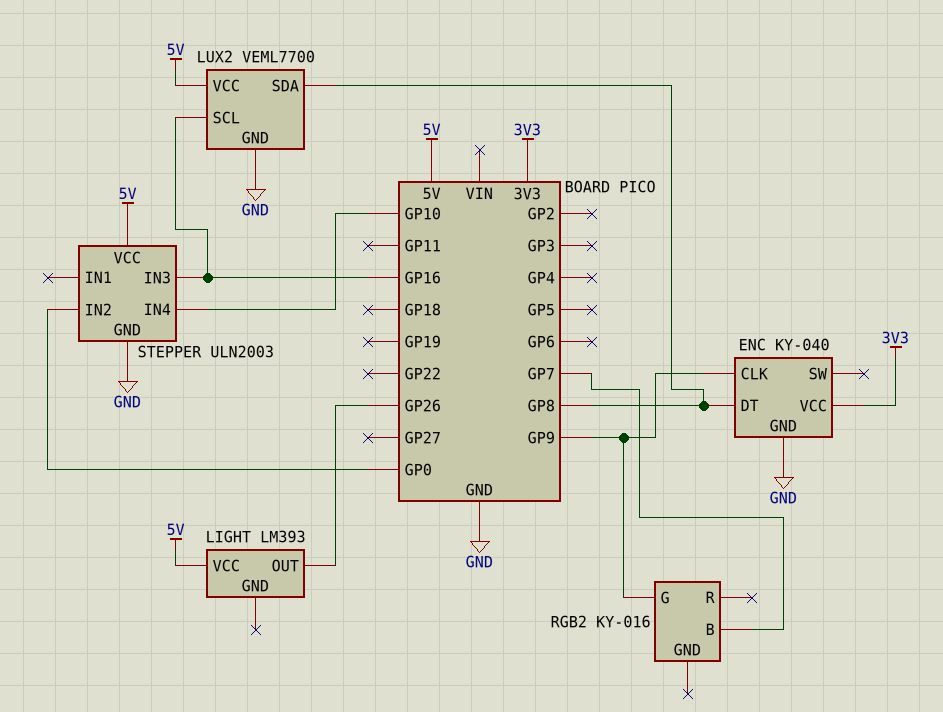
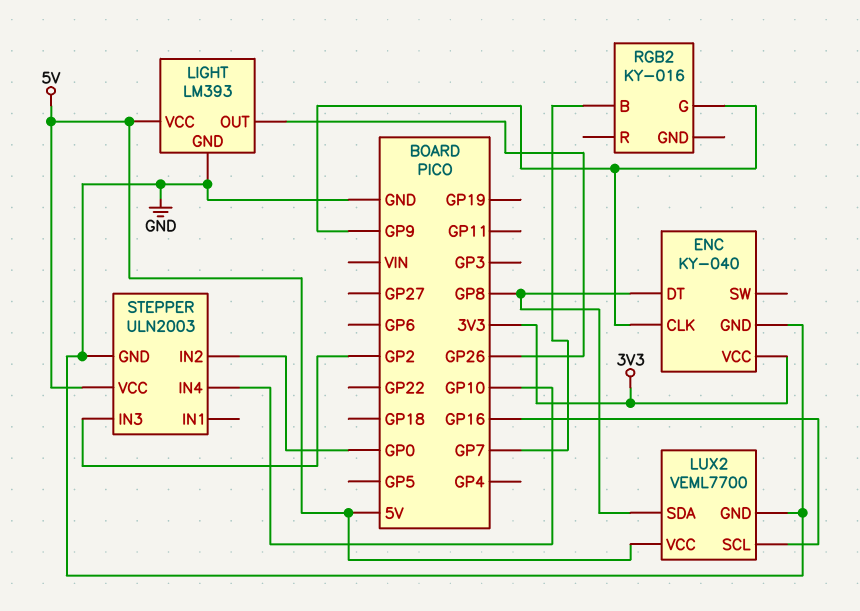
LIGHT pin GND: none -> GND
STEPPER pin IN3: GP16 -> GP2

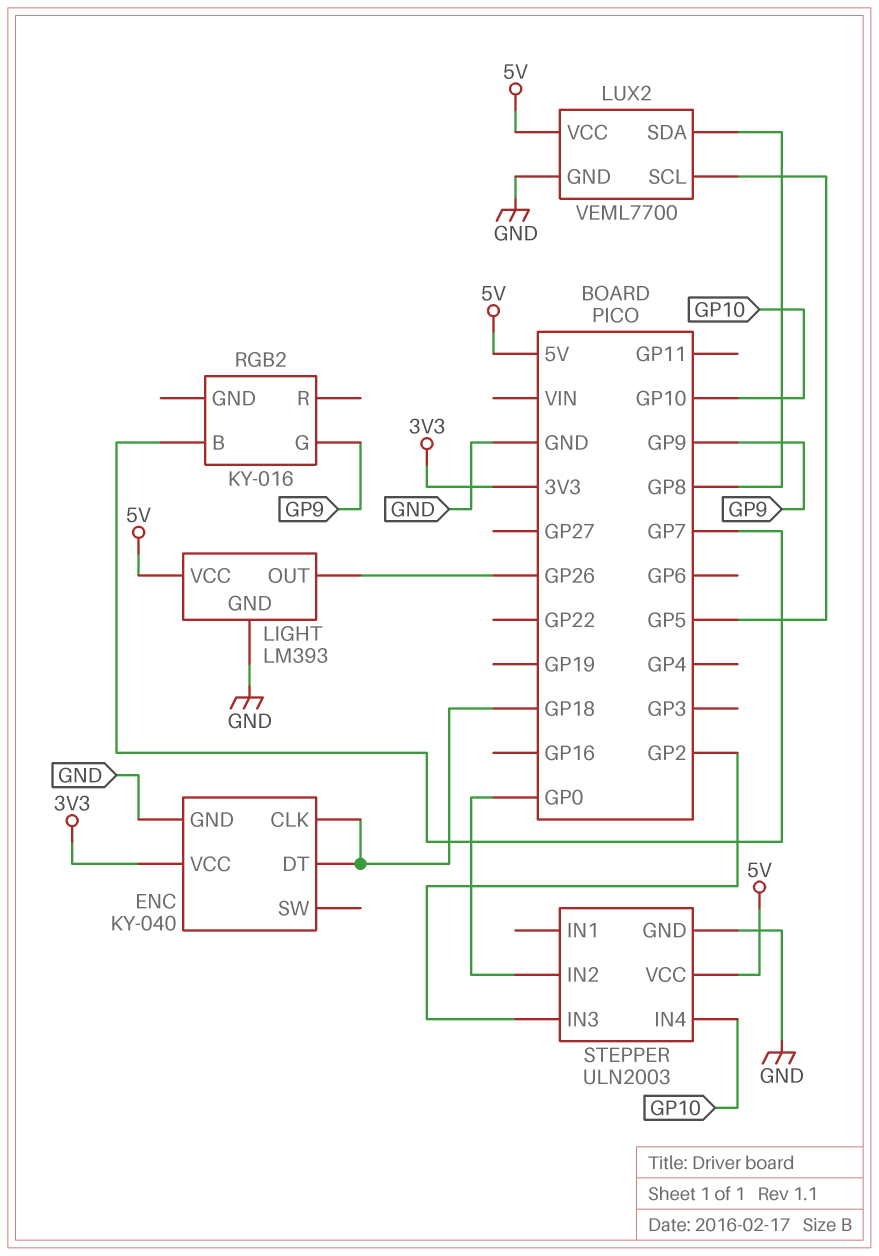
ENC pin CLK: GP9 -> GP18
ENC pin DT: GP8 -> GP18
LUX2 pin SCL: GP16 -> GP5

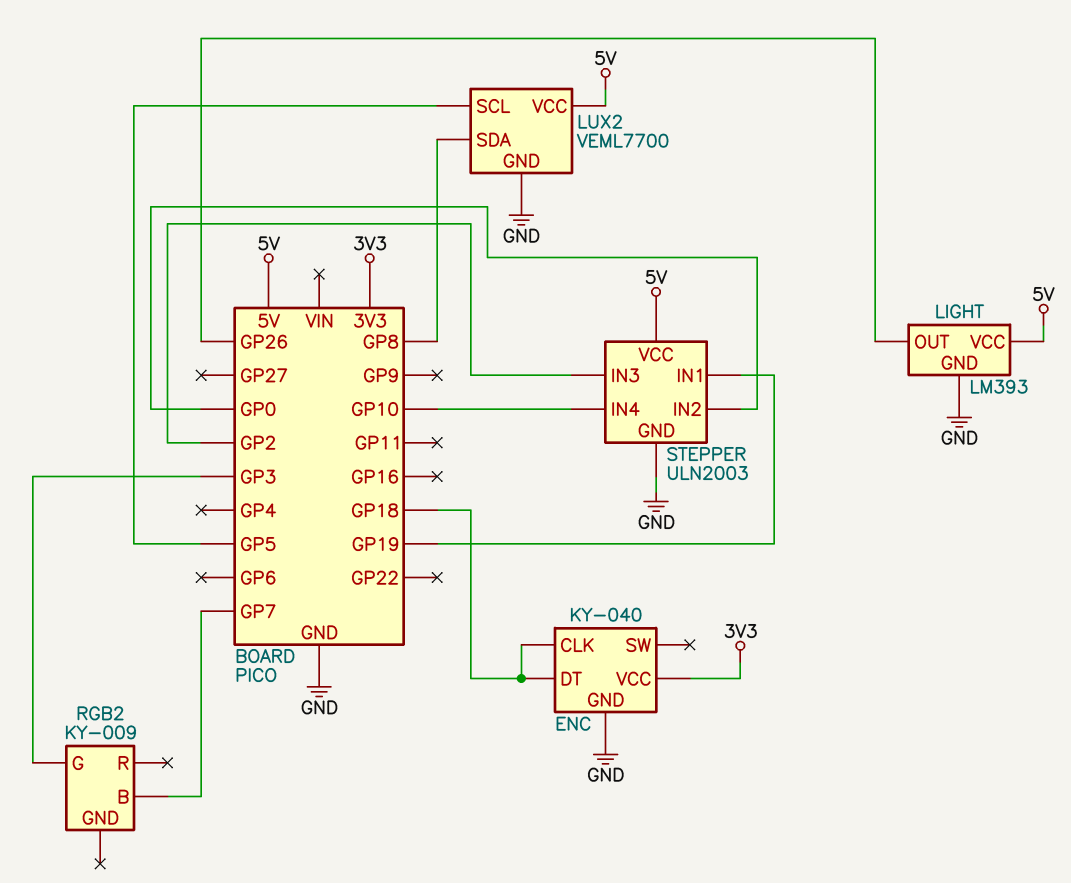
RGB2: KY-016 -> KY-009
RGB2 pin G: GP9 -> GP3
STEPPER pin IN1: none -> GP19

